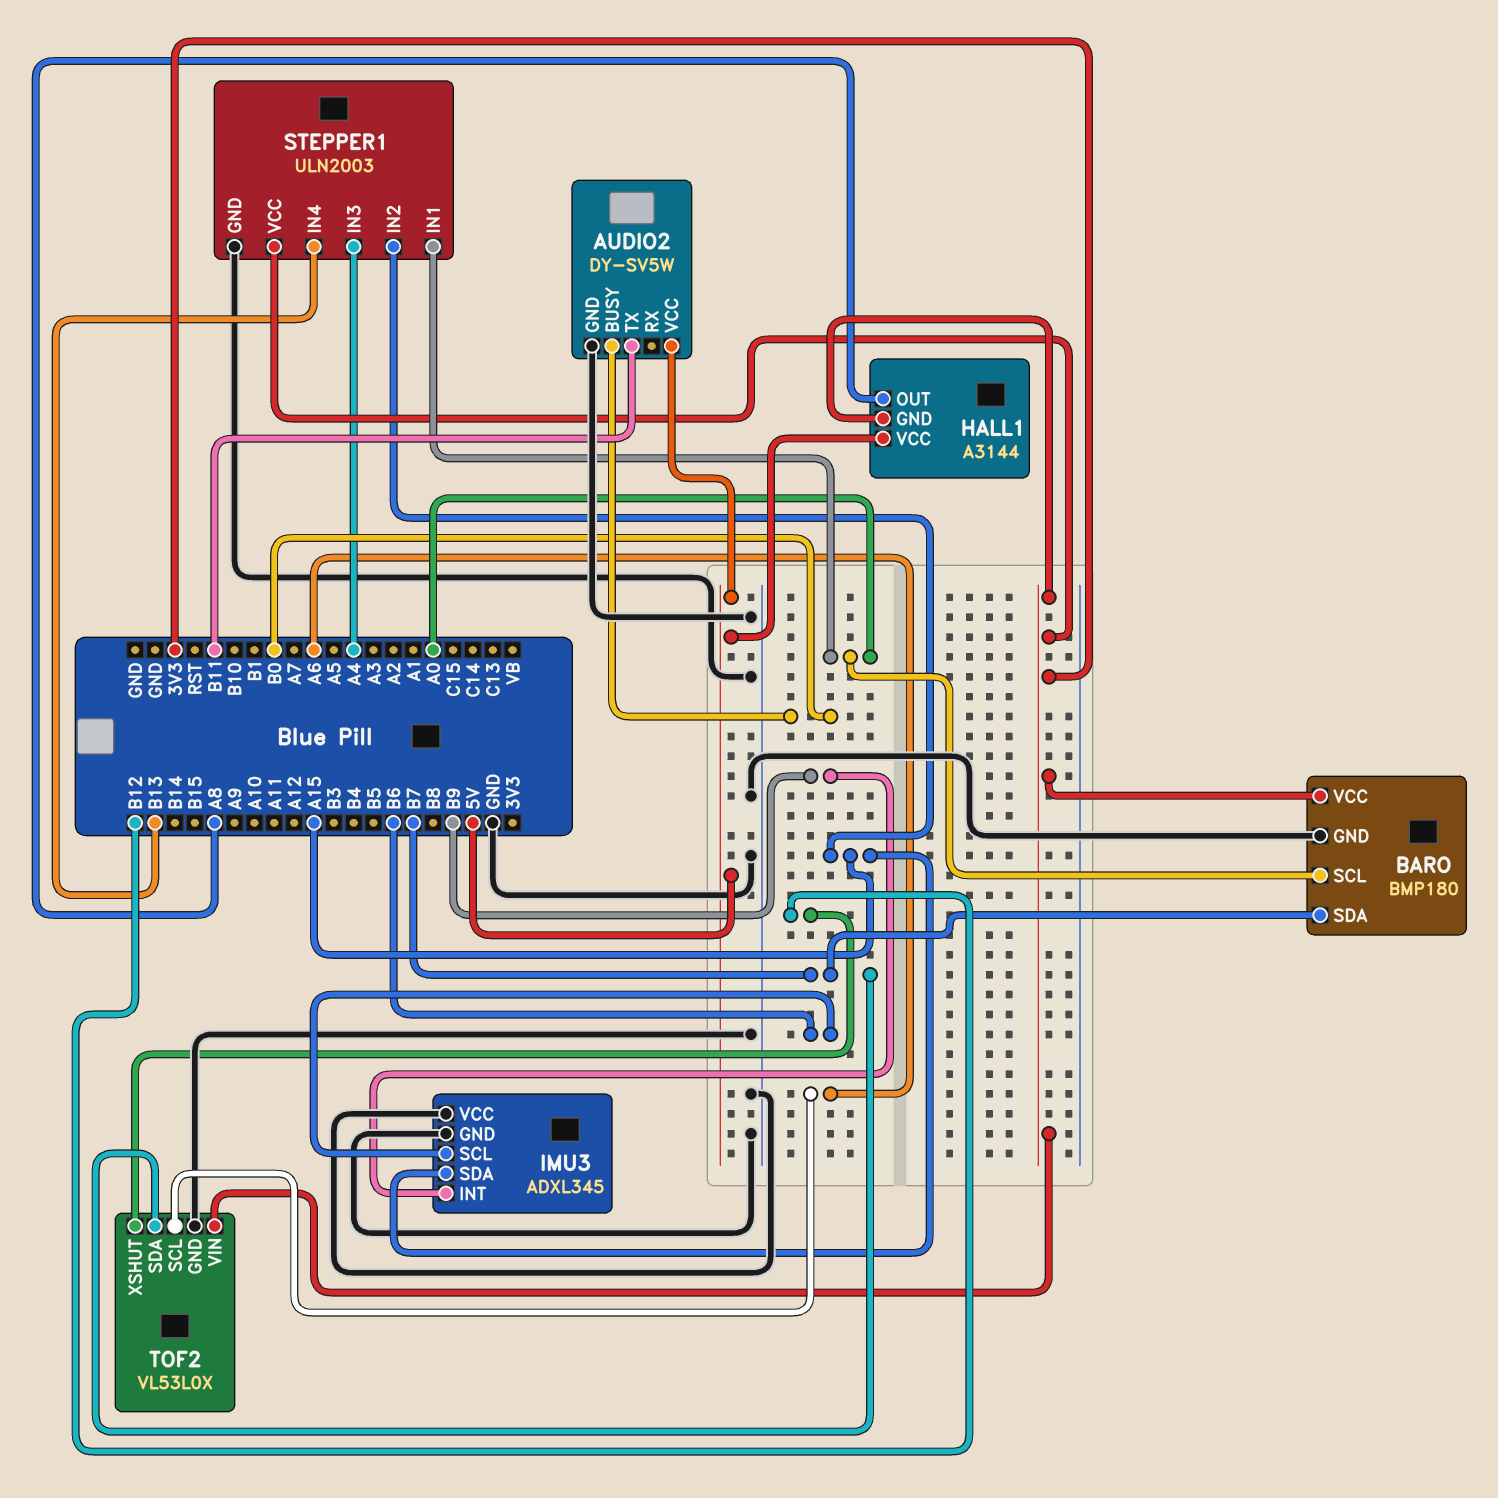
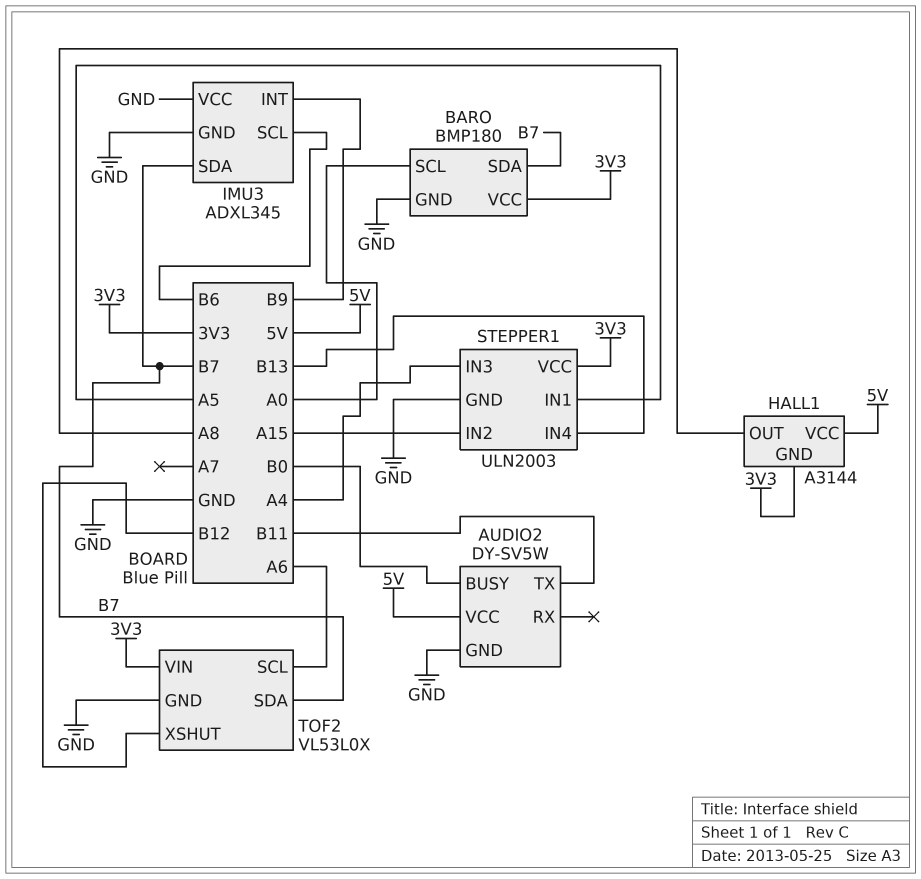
IMU3 pin SDA: A15 -> B7
STEPPER1 pin IN1: A0 -> A5

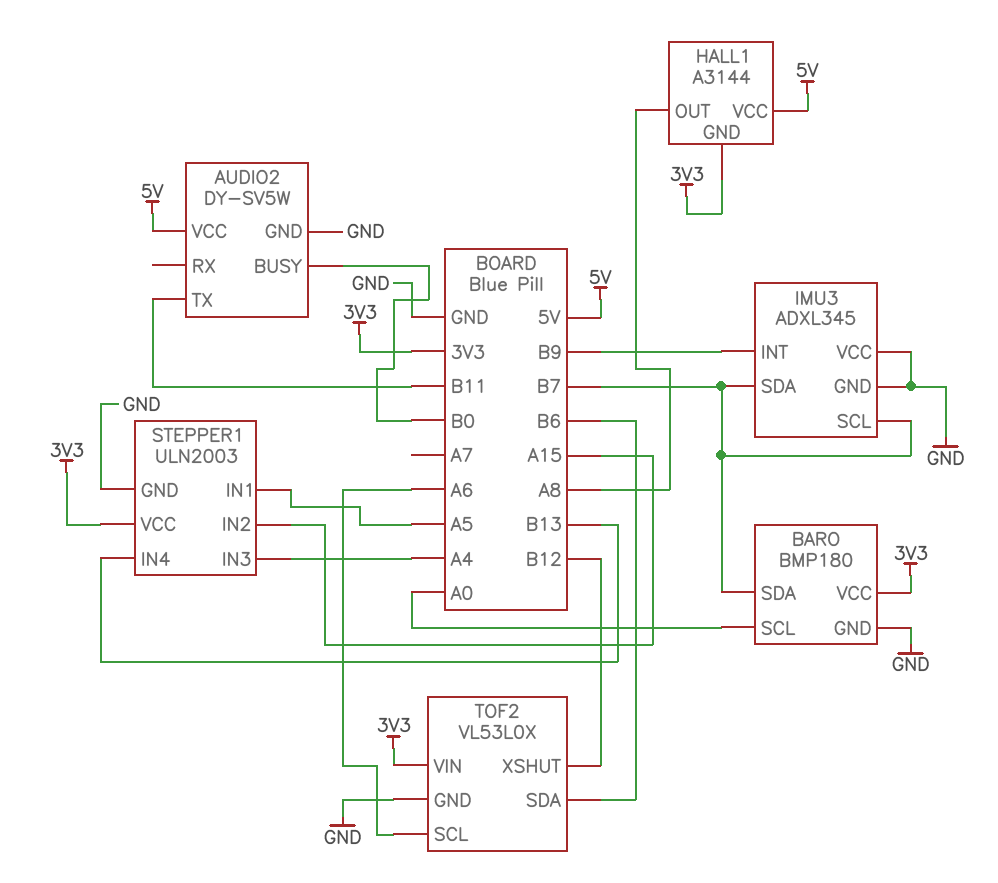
IMU3 pin SCL: B6 -> B7
TOF2 pin SDA: B7 -> B6

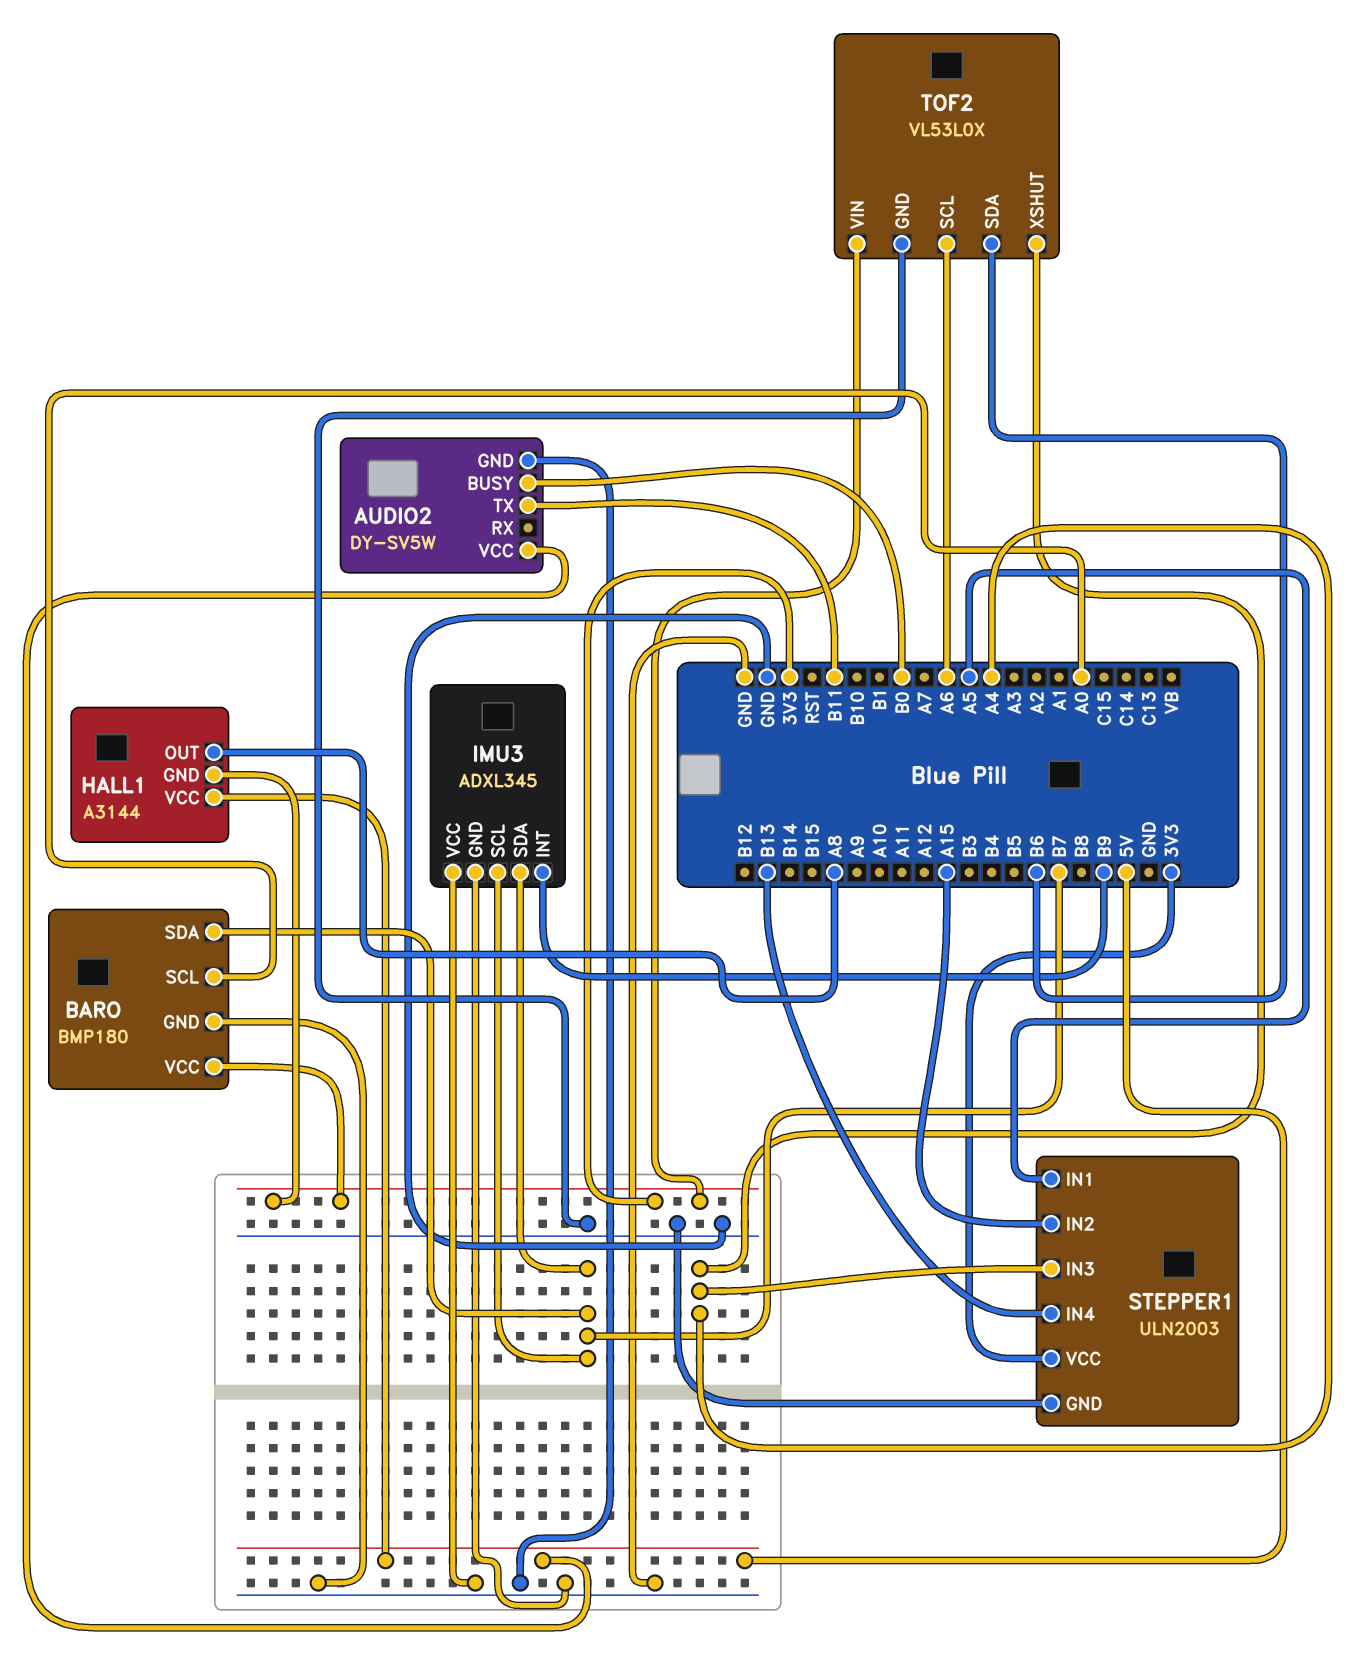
TOF2 pin XSHUT: B12 -> A4

